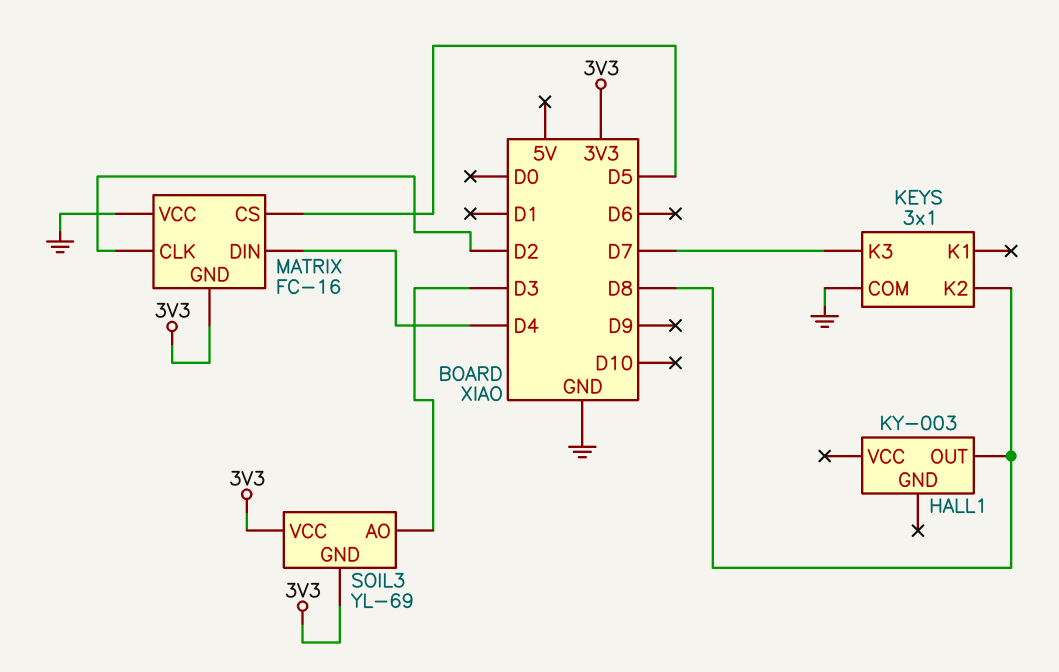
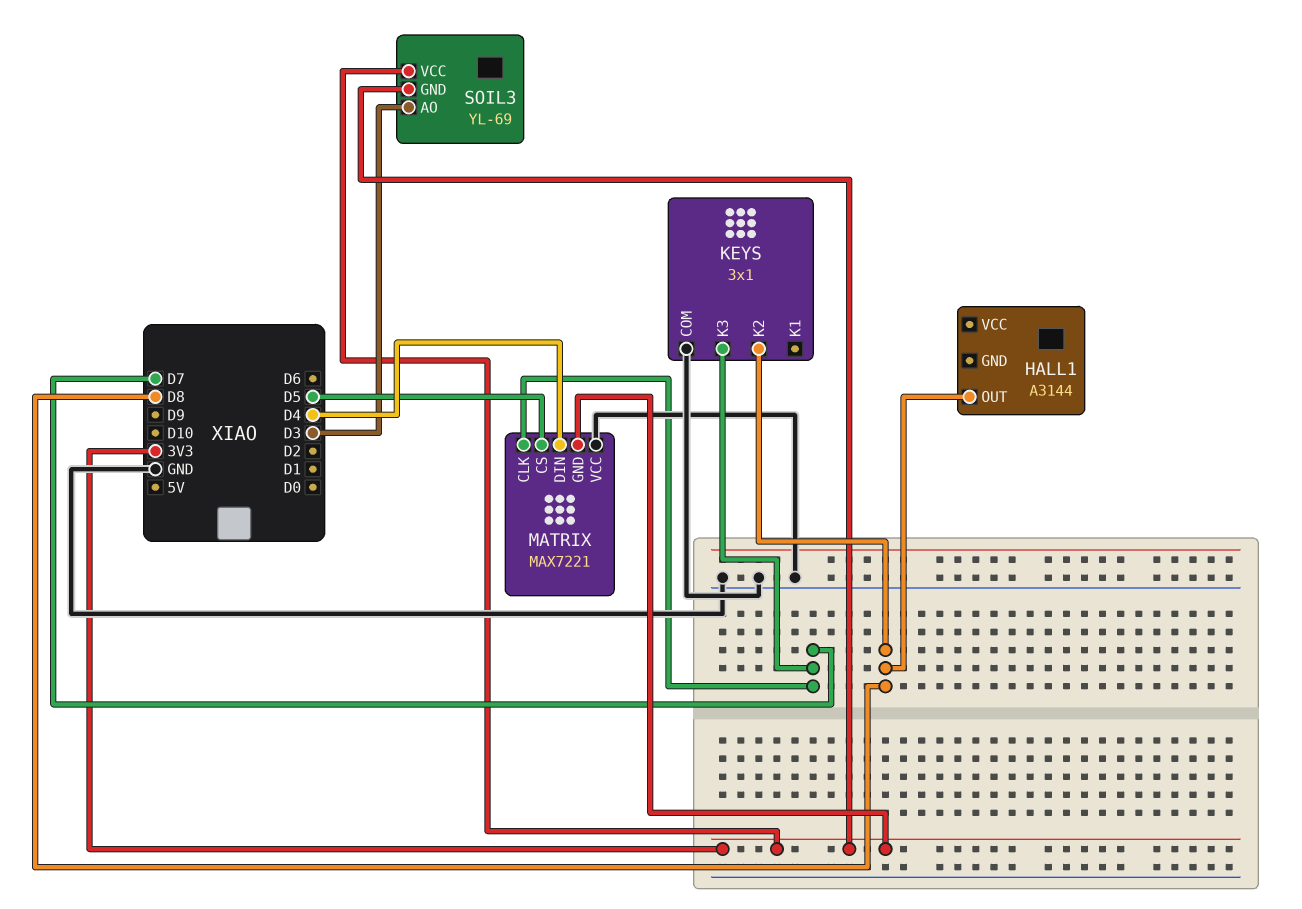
HALL1: KY-003 -> A3144
MATRIX: FC-16 -> MAX7221
MATRIX pin CLK: D2 -> D7

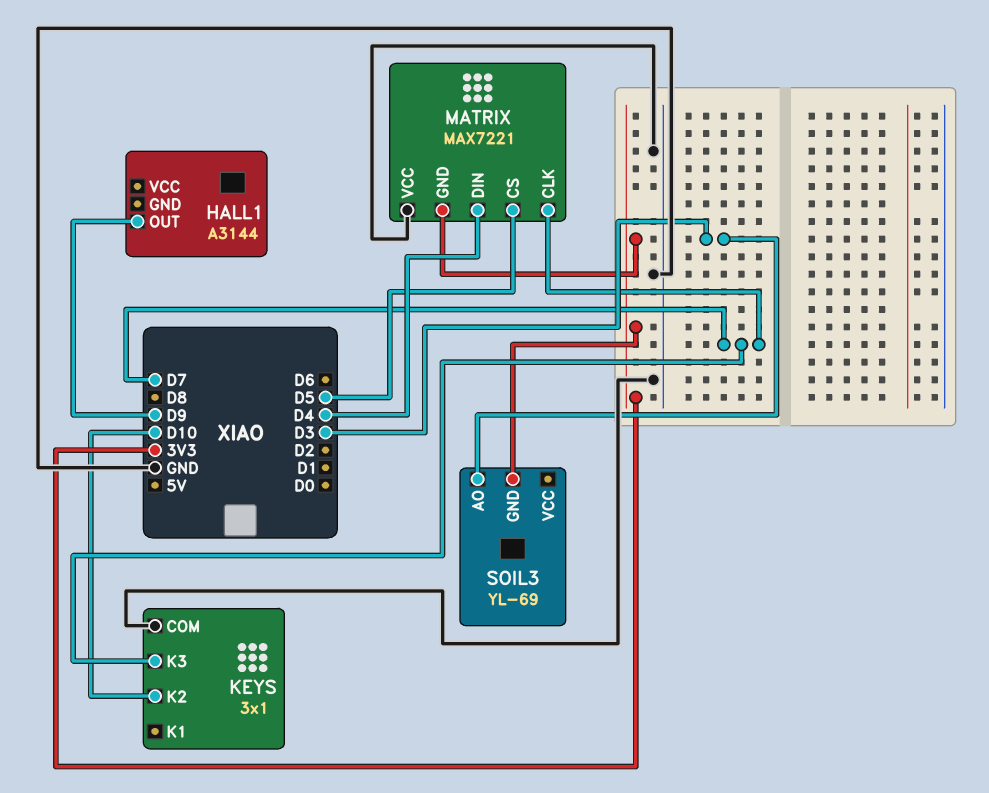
HALL1 pin OUT: D8 -> D9
KEYS pin K2: D8 -> D10
SOIL3 pin VCC: 3V3 -> none

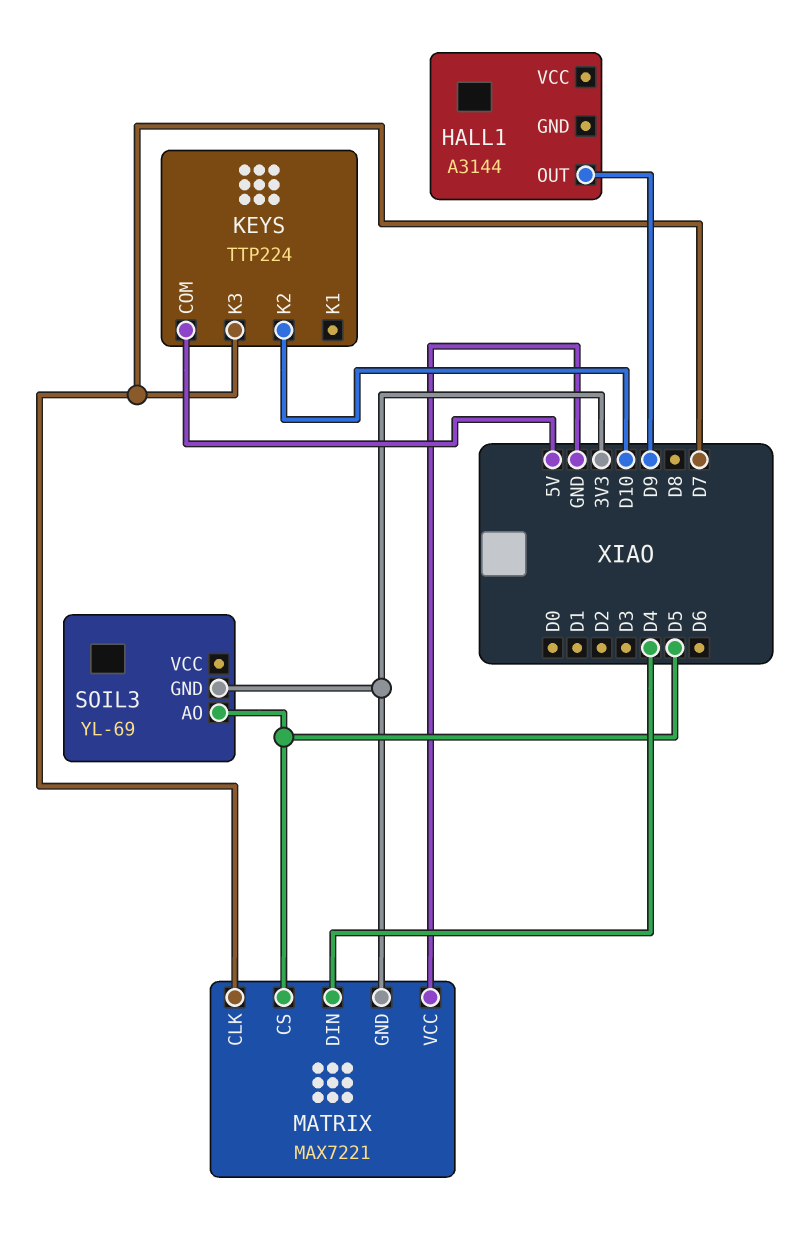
KEYS: 3x1 -> TTP224
KEYS pin COM: GND -> 5V
SOIL3 pin AO: D3 -> D5

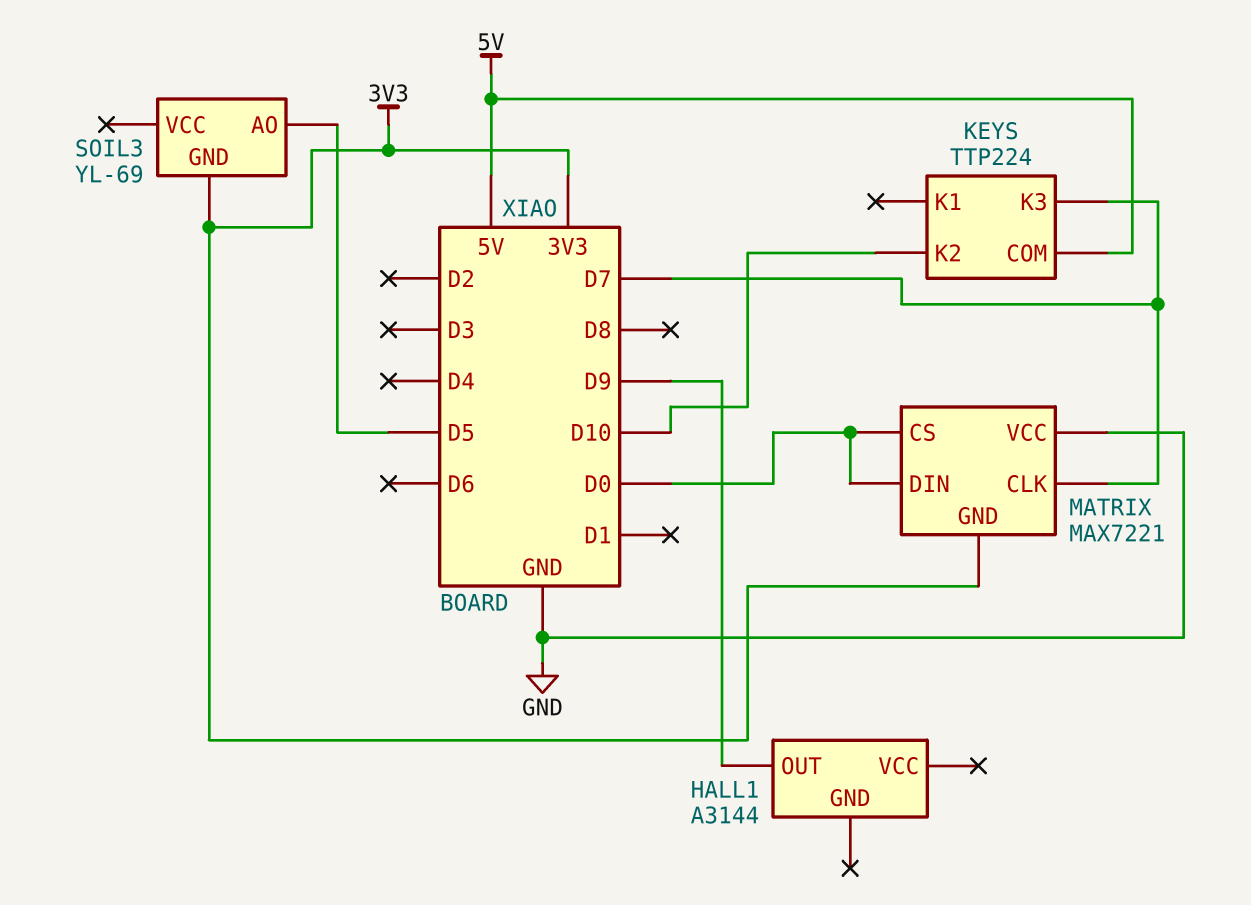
MATRIX pin CS: D5 -> D0
MATRIX pin DIN: D4 -> D0

